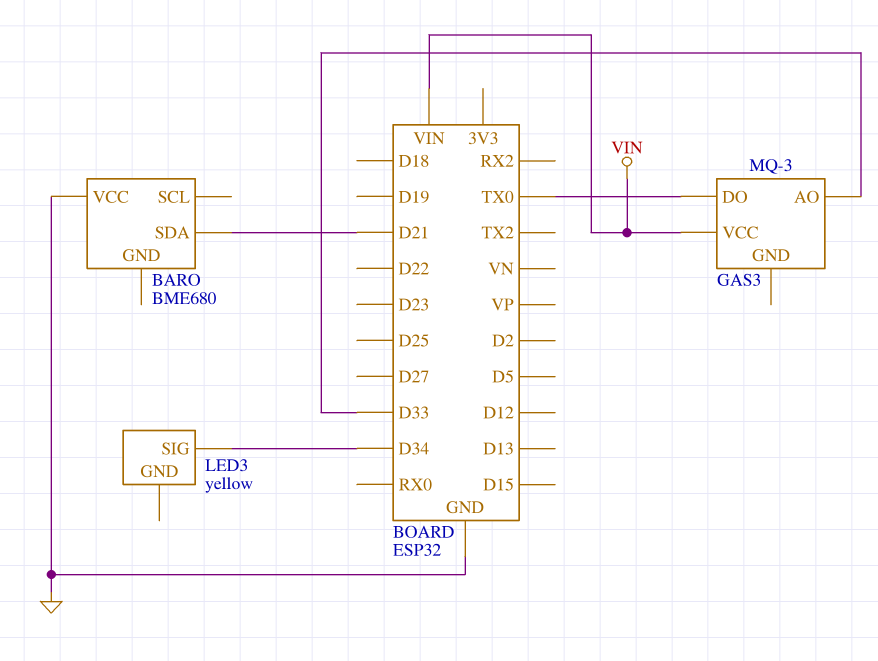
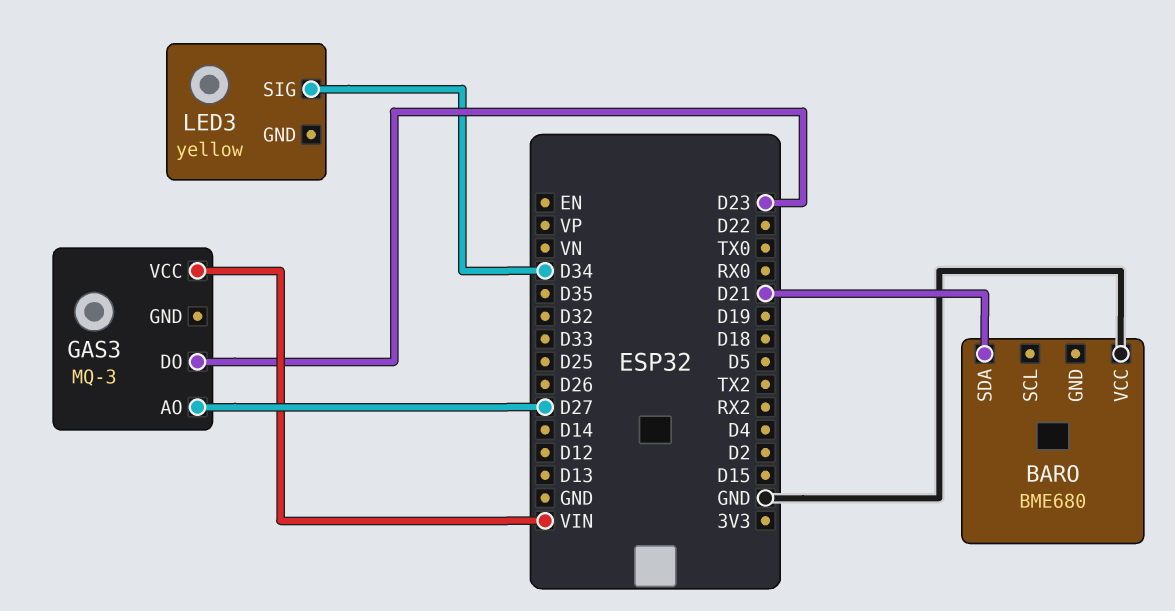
GAS3 pin AO: D33 -> D27
GAS3 pin DO: TX0 -> D23

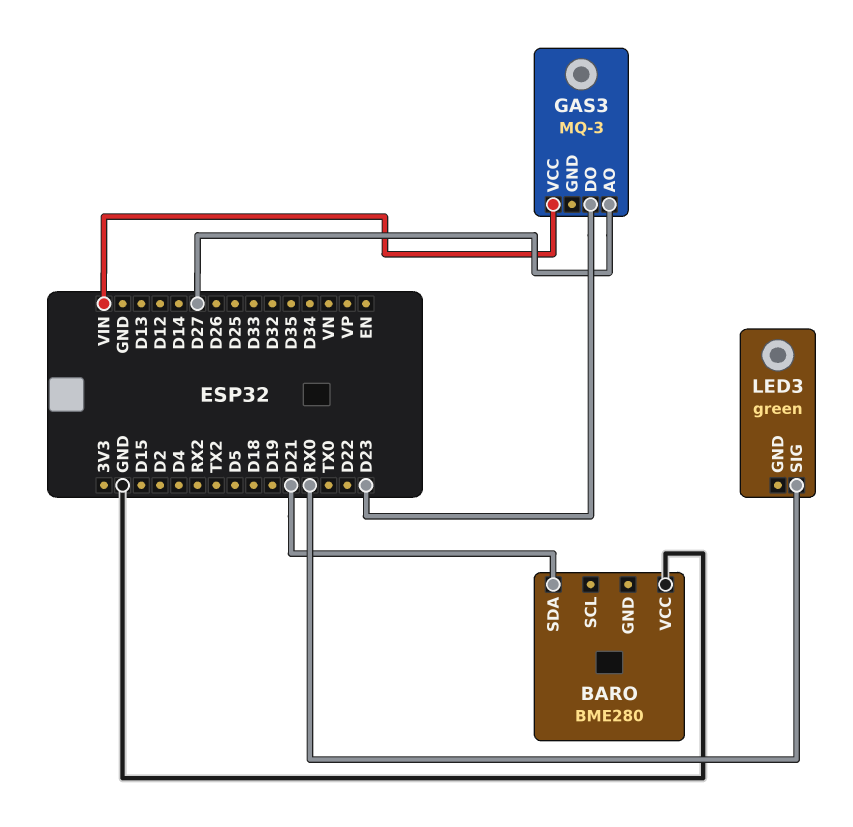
BARO: BME680 -> BME280
LED3: yellow -> green
LED3 pin SIG: D34 -> RX0

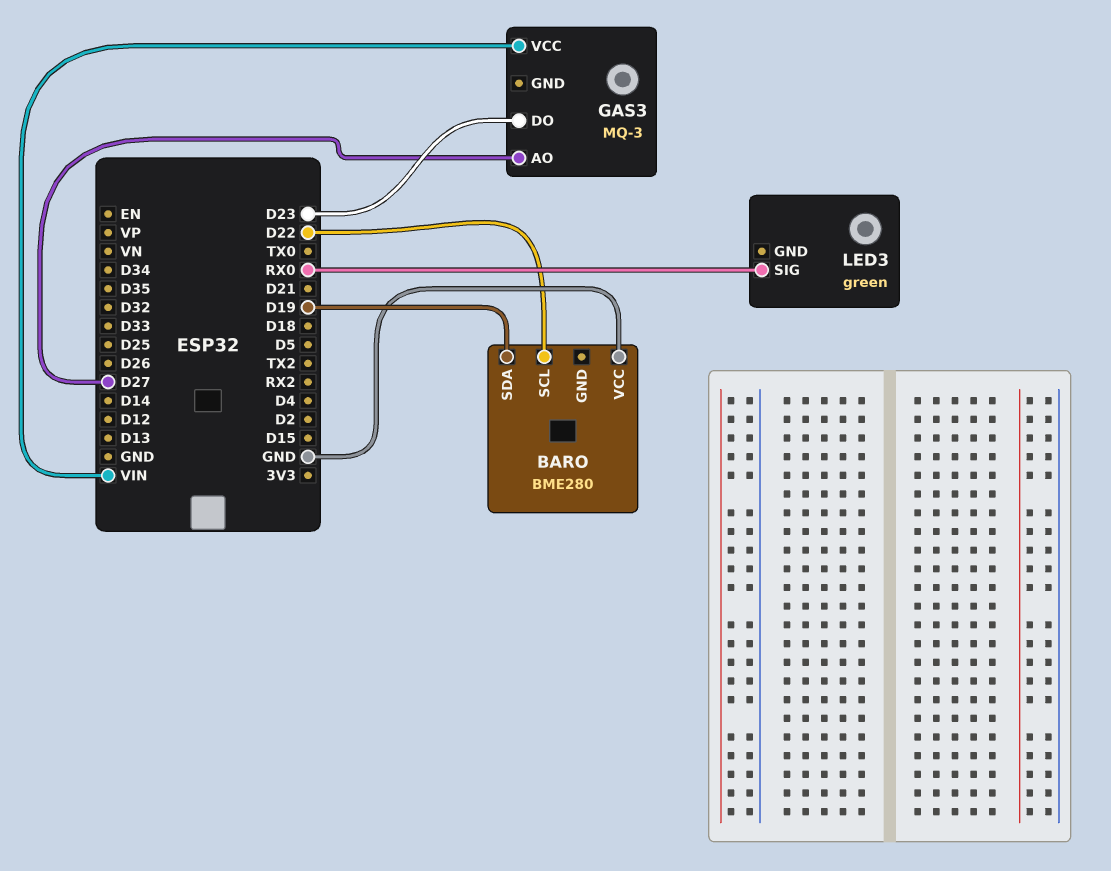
BARO pin SCL: none -> D22
BARO pin SDA: D21 -> D19

